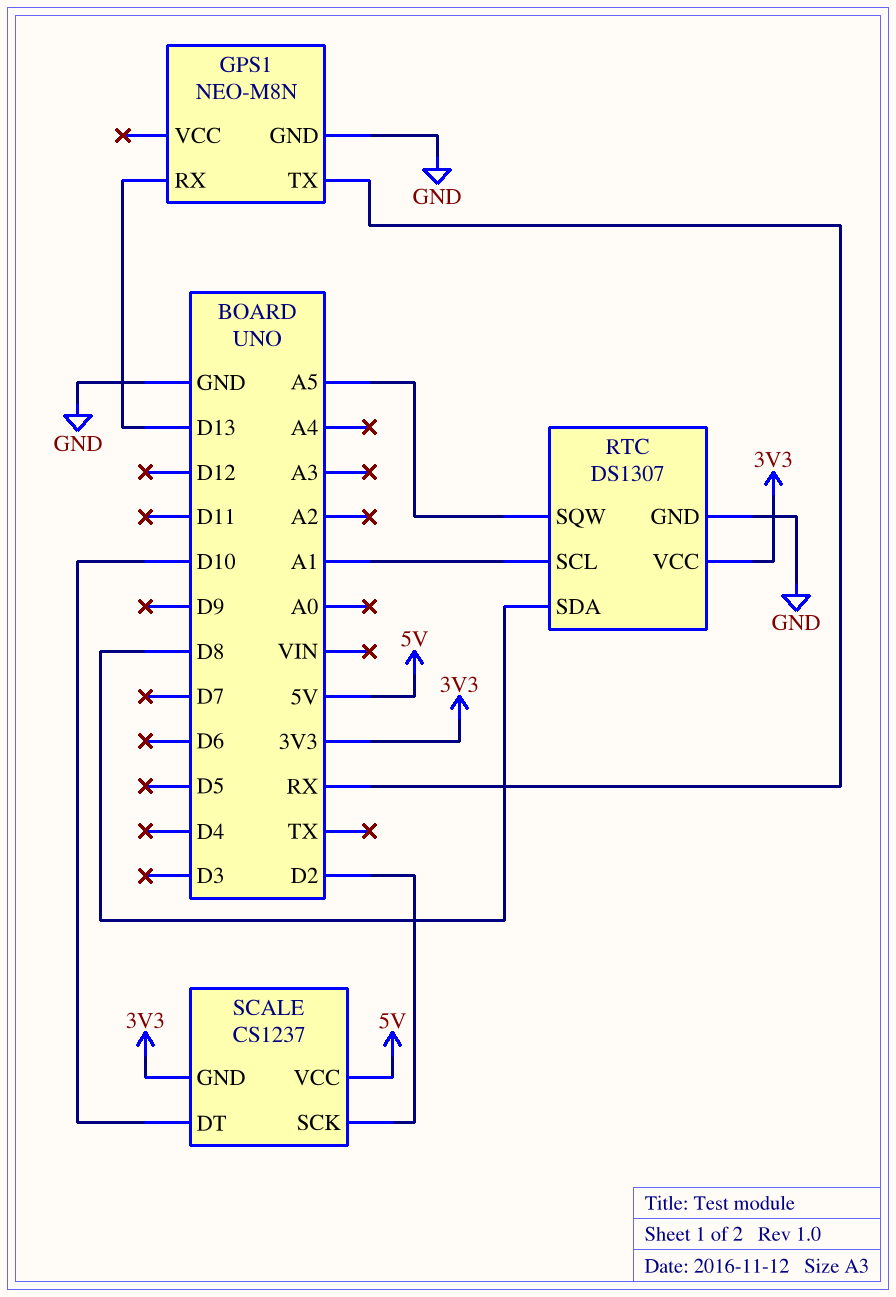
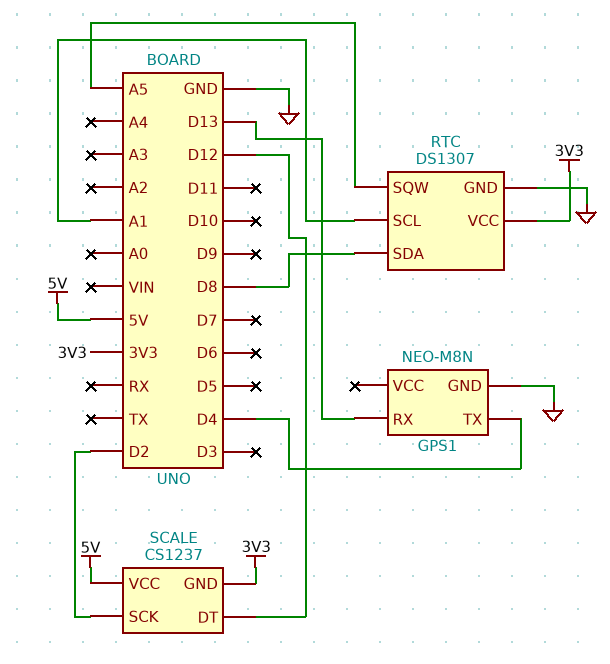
GPS1 pin TX: RX -> D4
SCALE pin DT: D10 -> D12

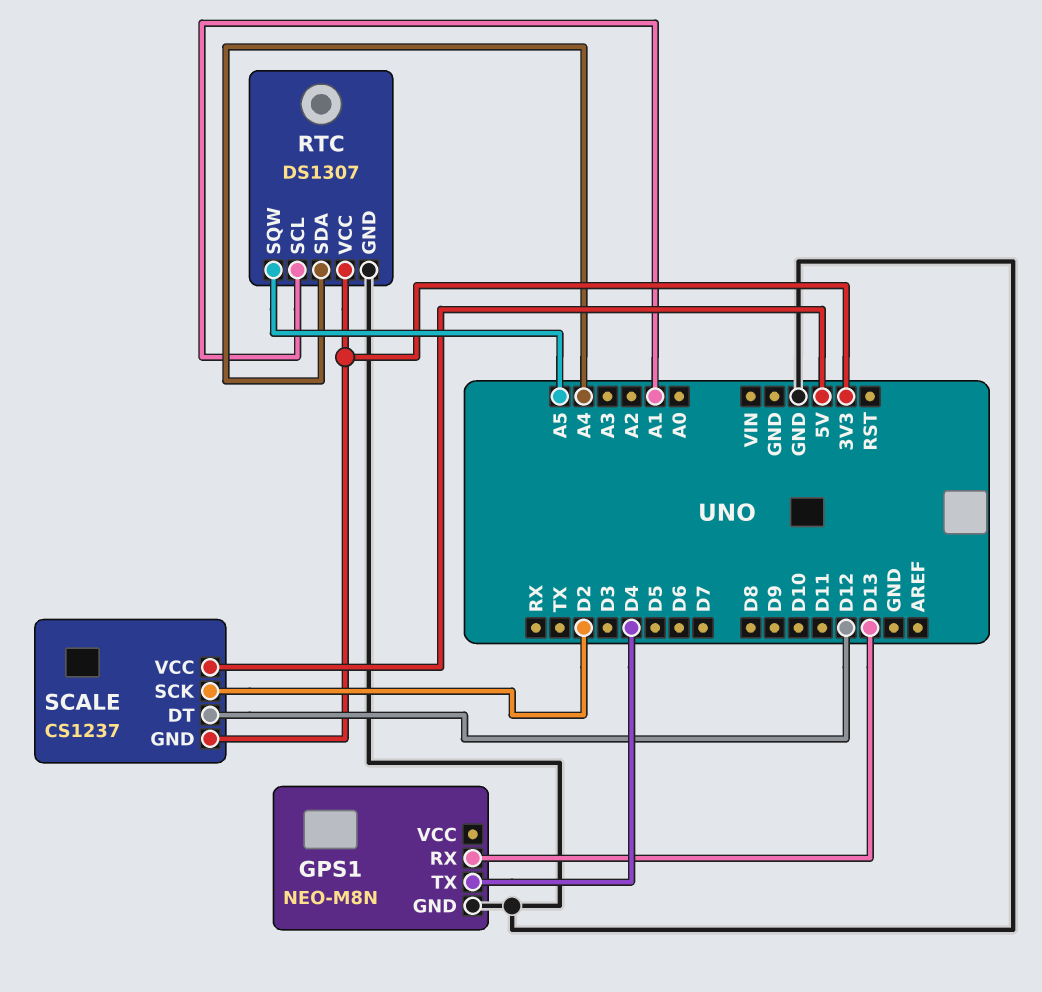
RTC pin SDA: D8 -> A4

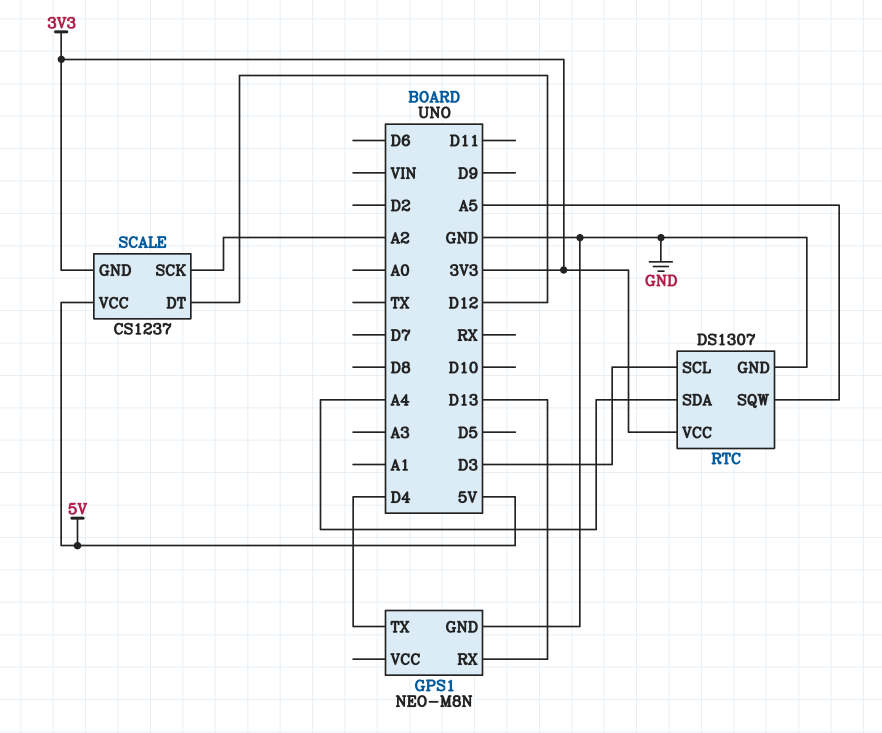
RTC pin SCL: A1 -> D3
SCALE pin SCK: D2 -> A2

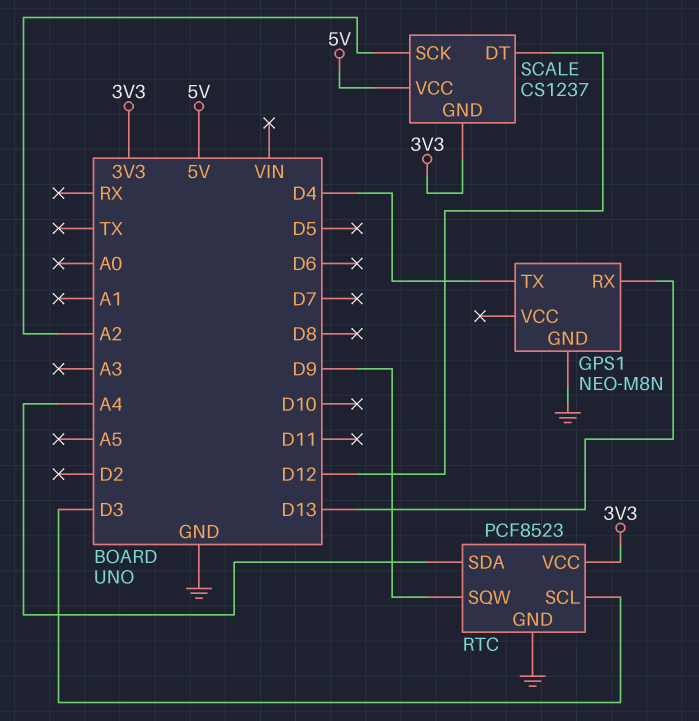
RTC: DS1307 -> PCF8523
RTC pin SQW: A5 -> D9

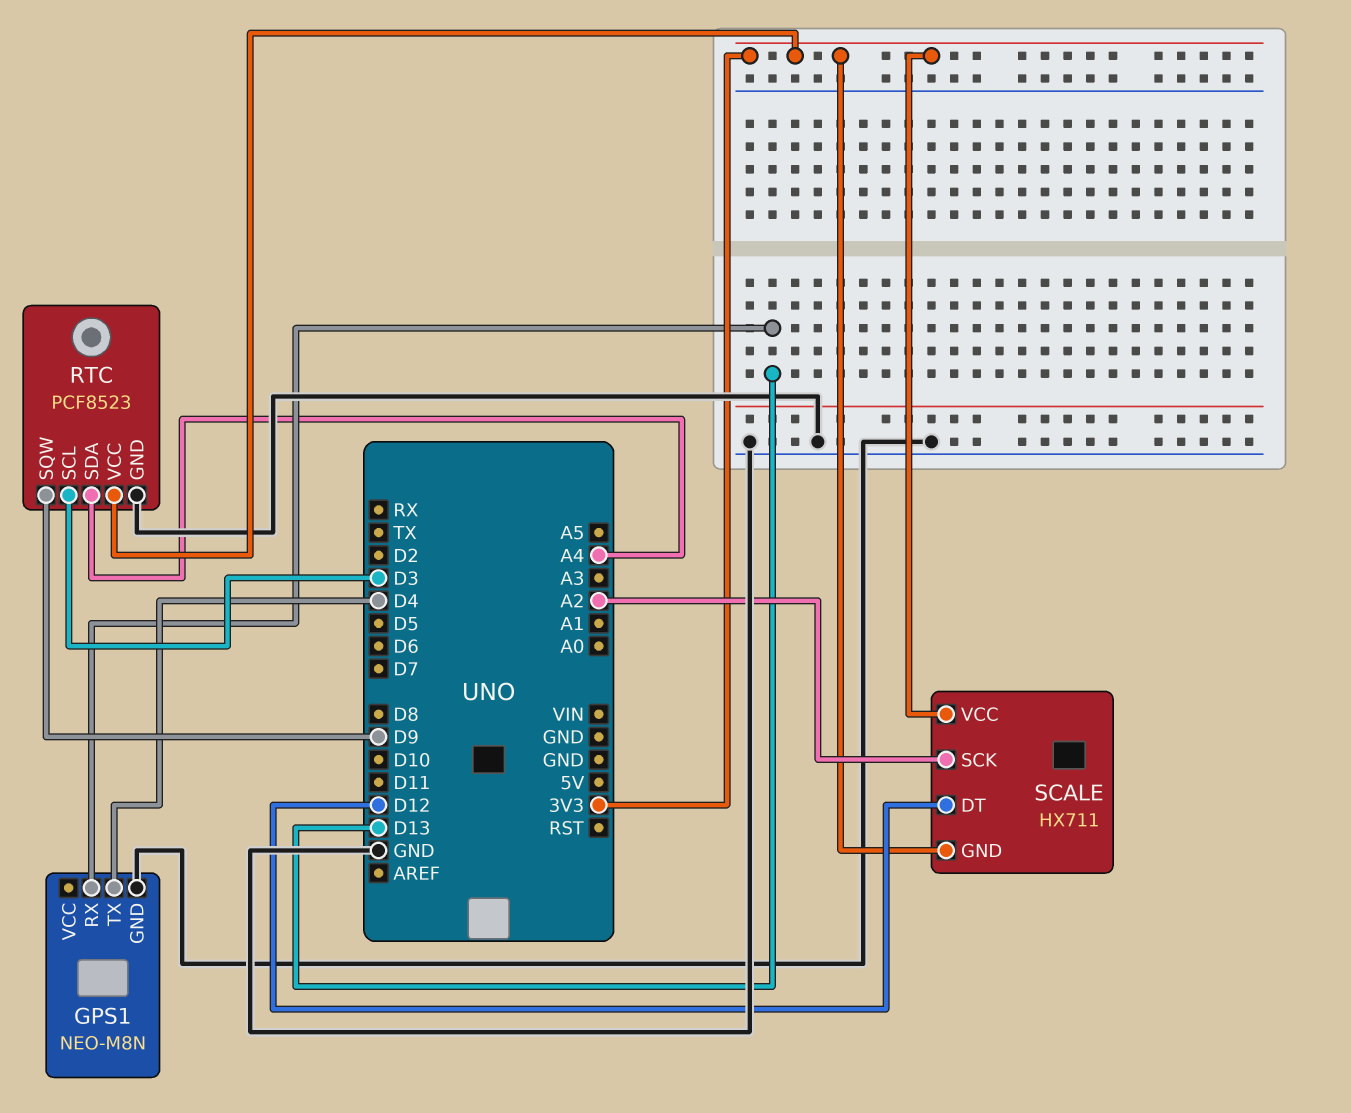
SCALE: CS1237 -> HX711
SCALE pin VCC: 5V -> 3V3

